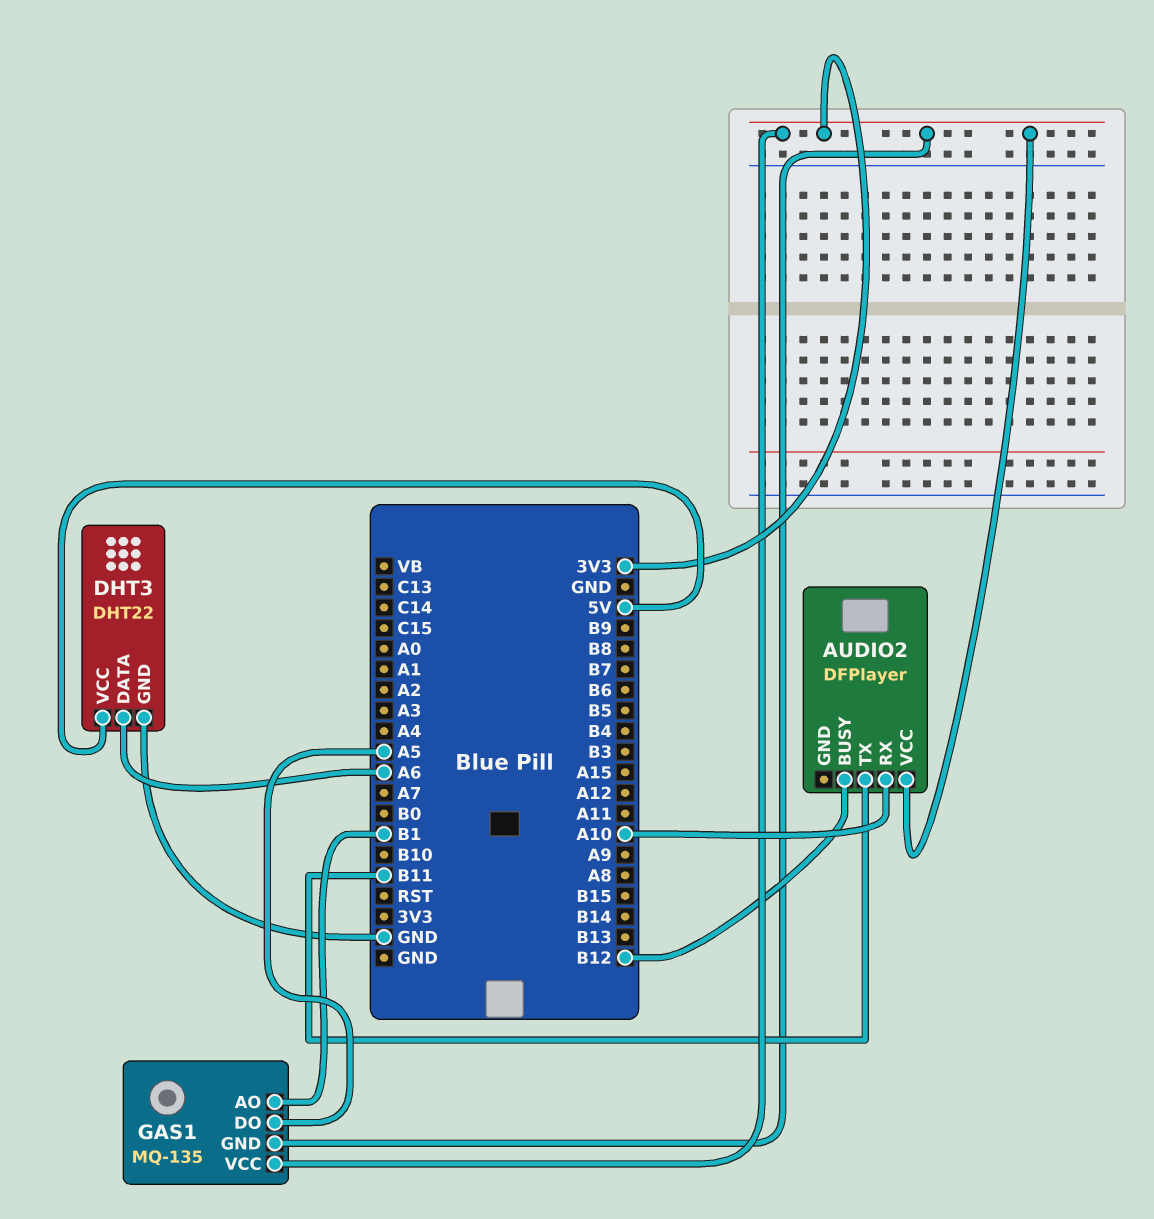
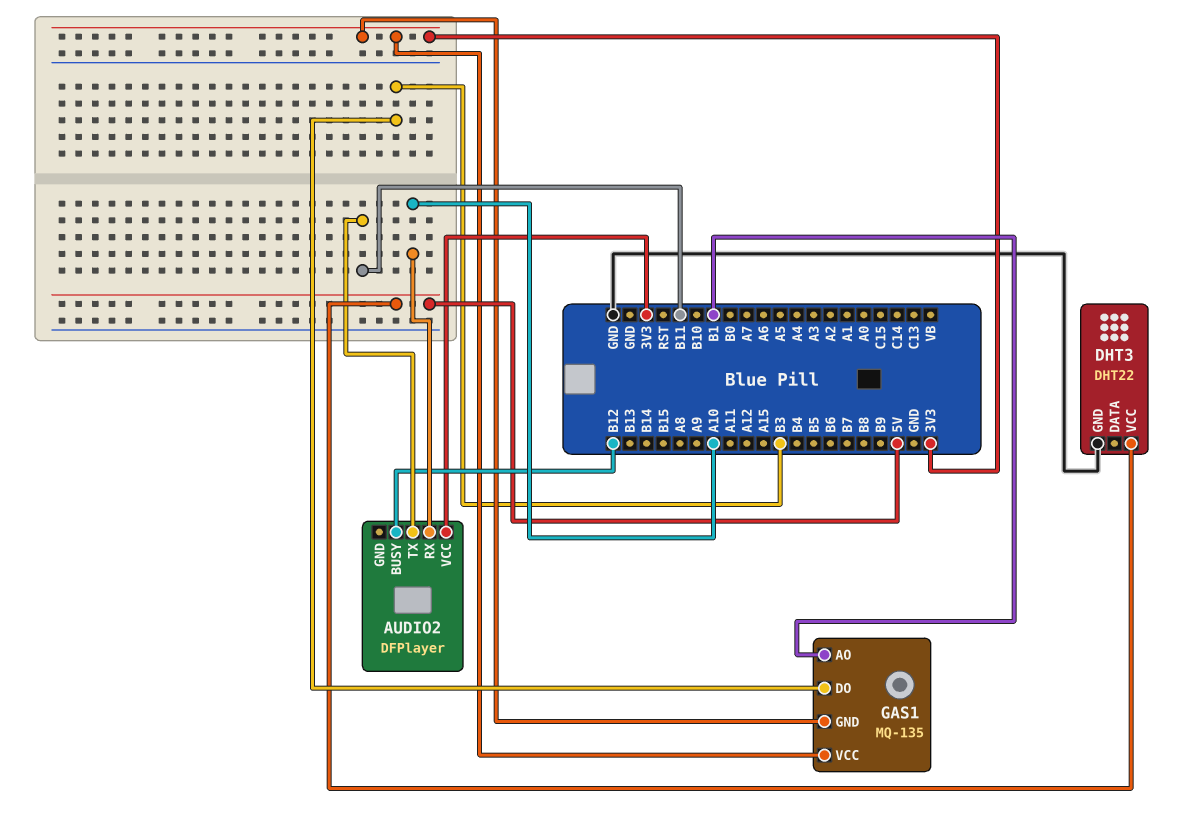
DHT3 pin DATA: A6 -> none
GAS1 pin DO: A5 -> B3

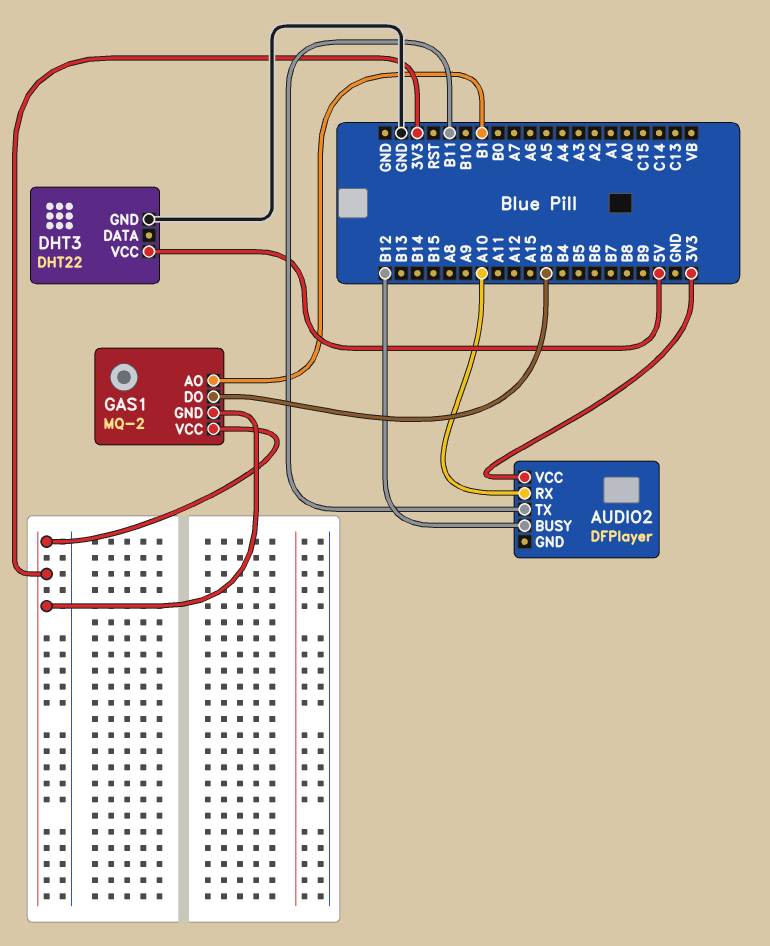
GAS1: MQ-135 -> MQ-2

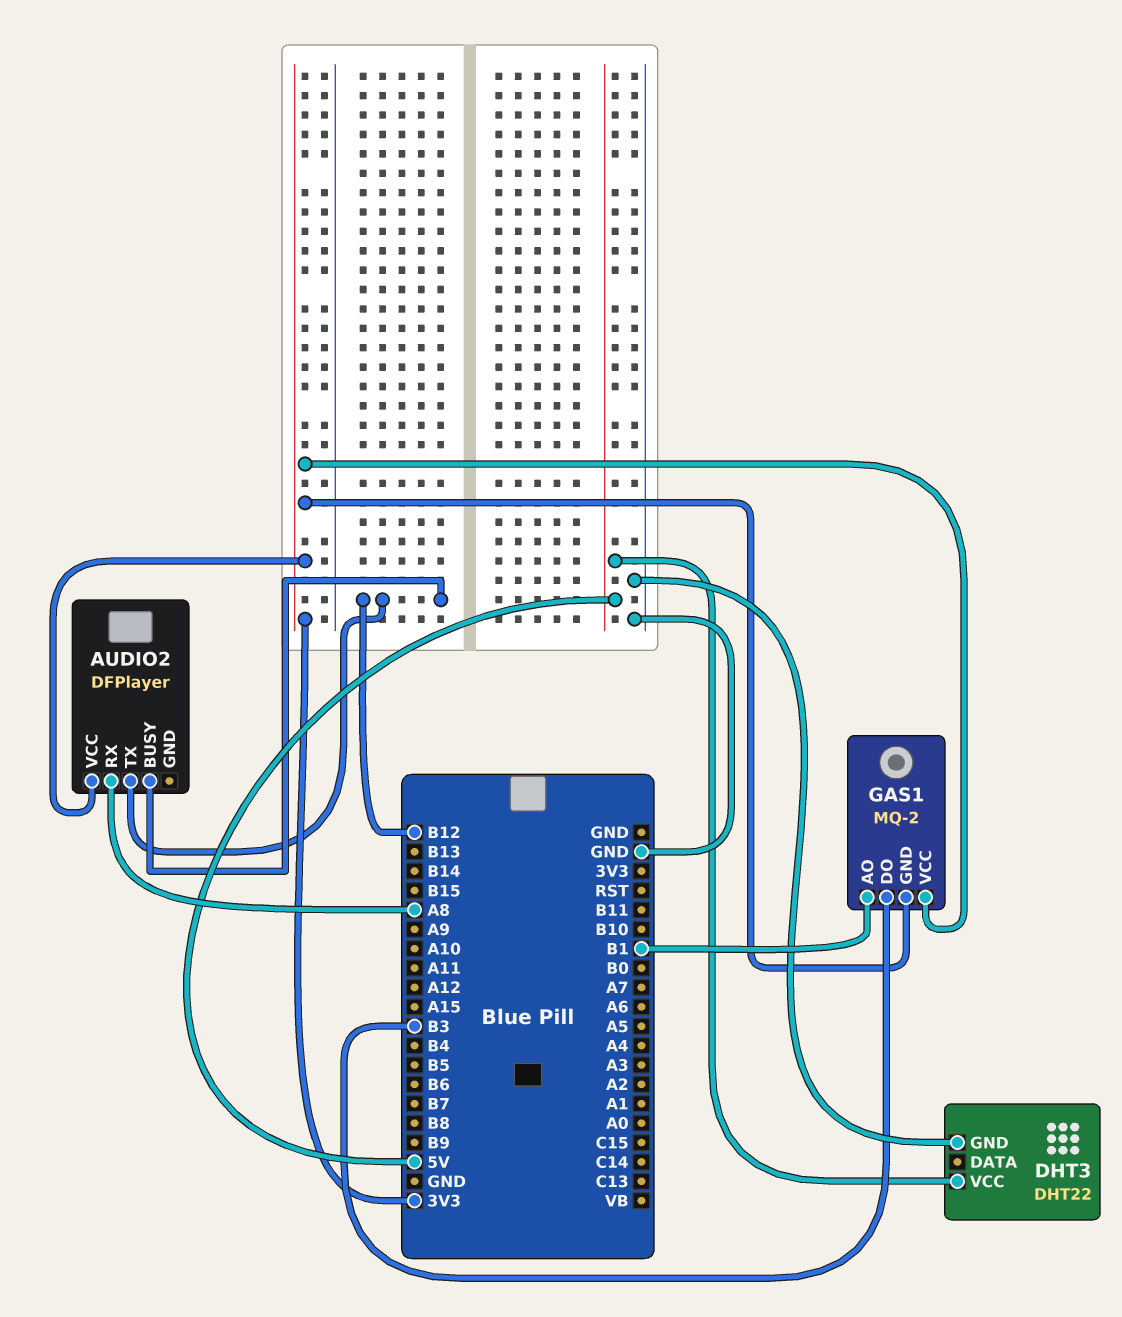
AUDIO2 pin RX: A10 -> A8
AUDIO2 pin TX: B11 -> B12

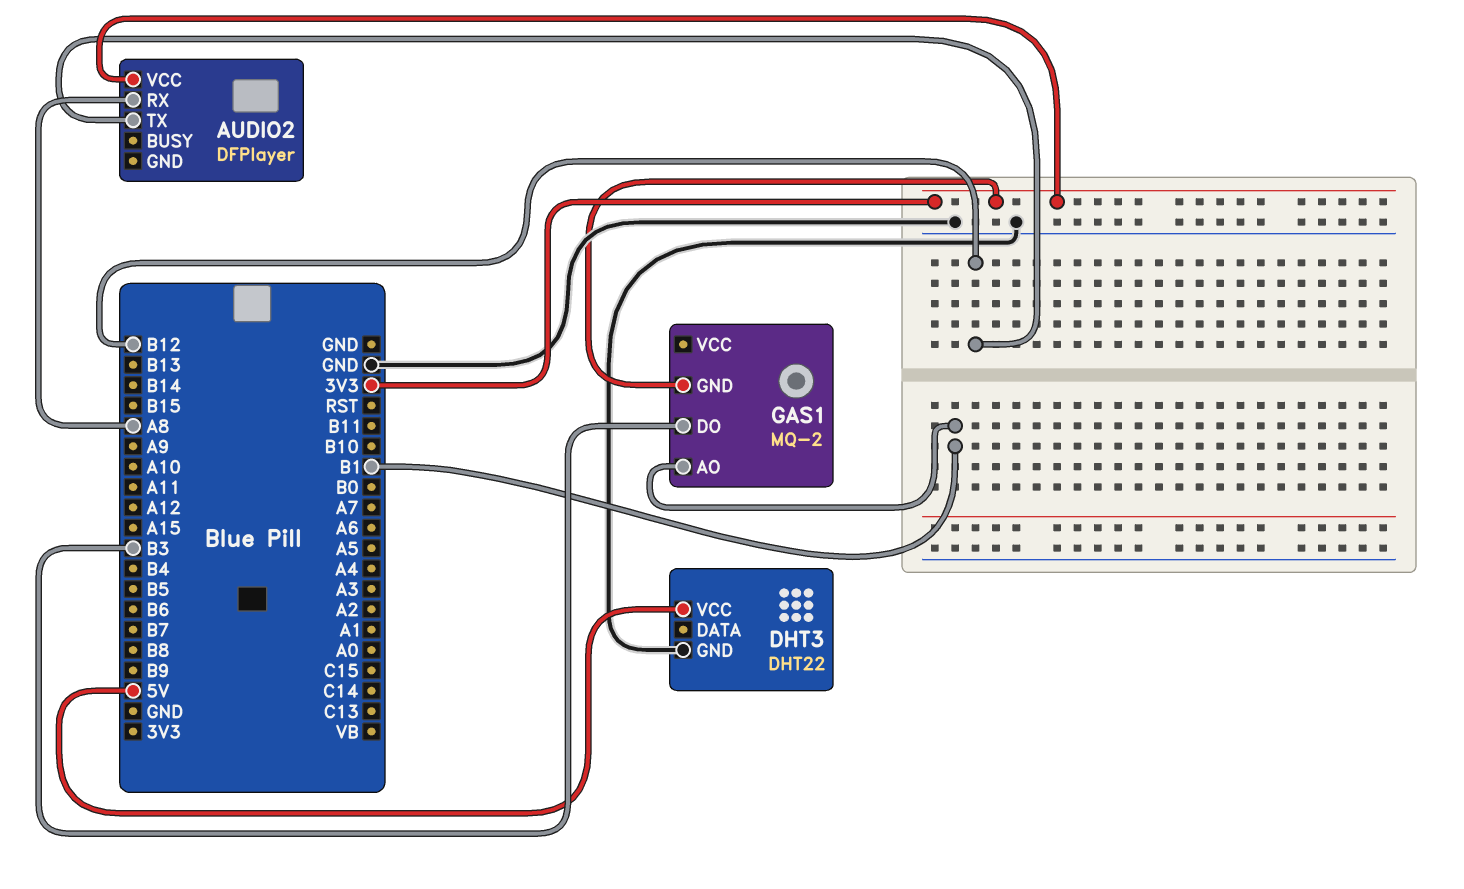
AUDIO2 pin BUSY: B12 -> none
GAS1 pin VCC: 3V3 -> none

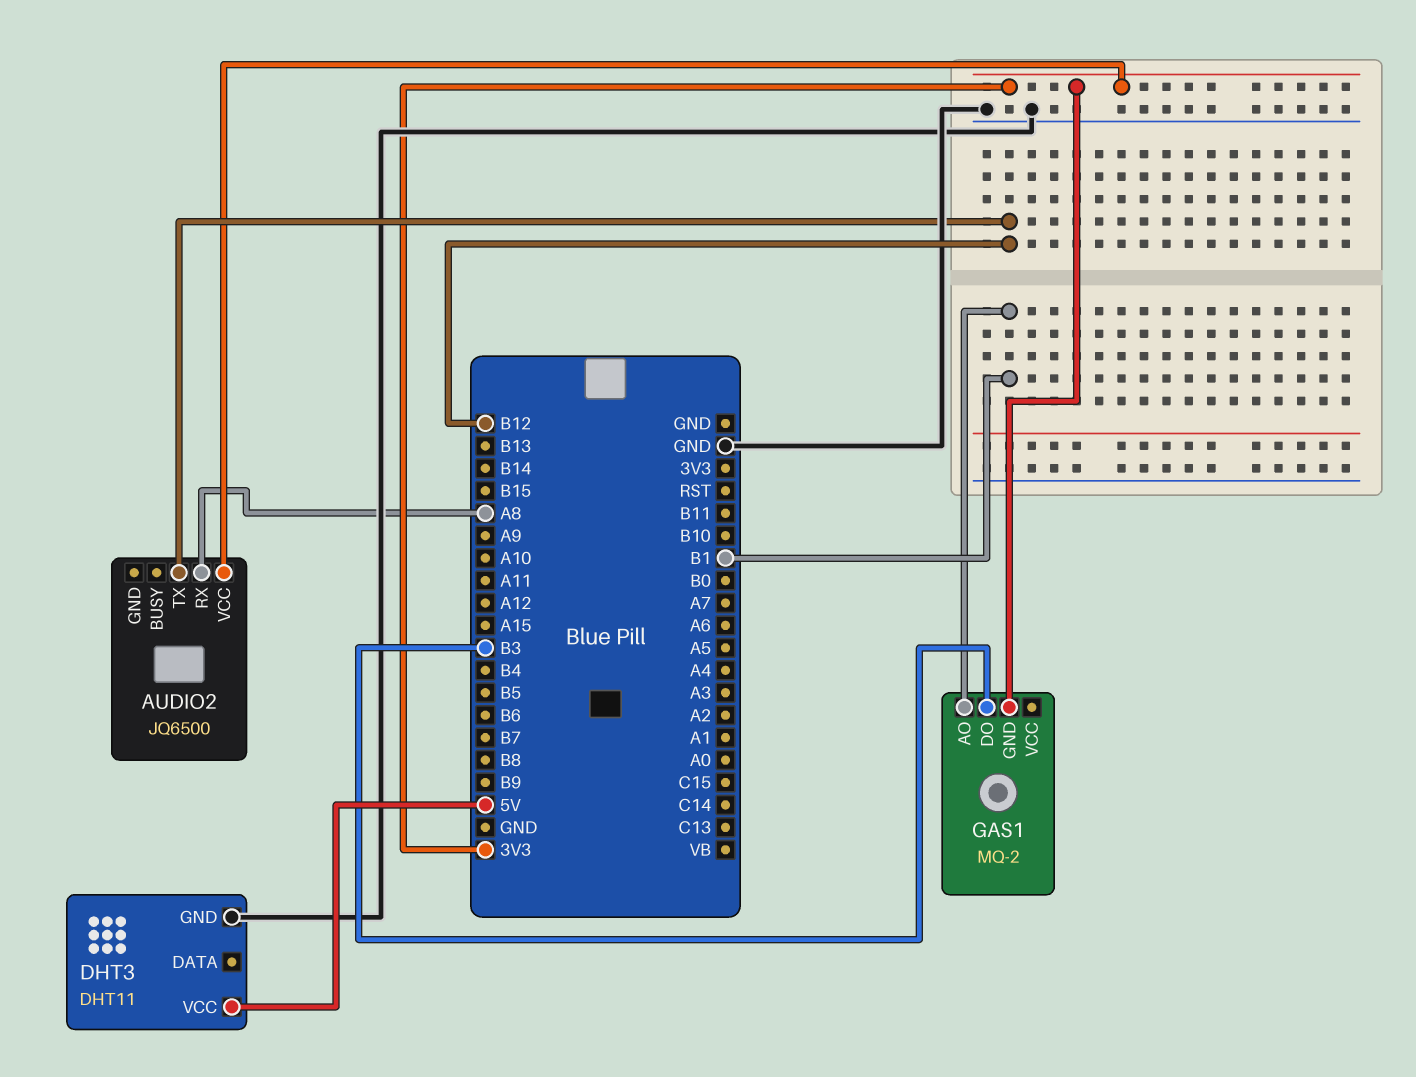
AUDIO2: DFPlayer -> JQ6500
DHT3: DHT22 -> DHT11

